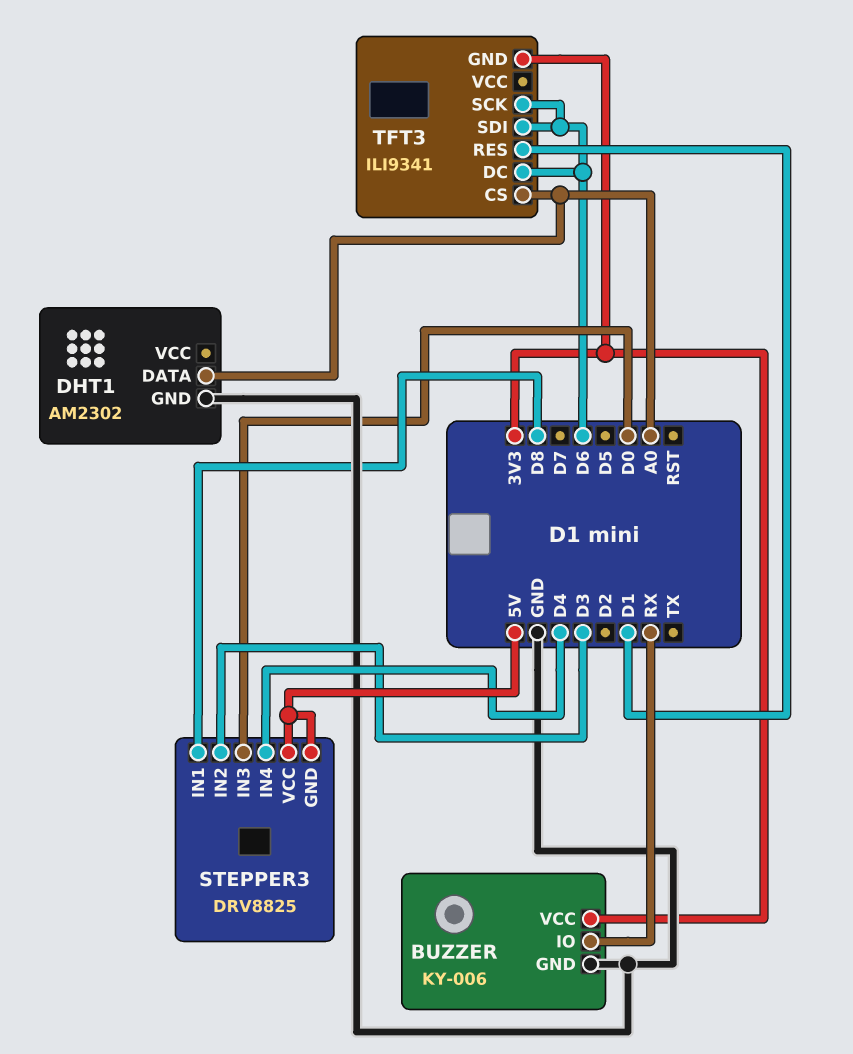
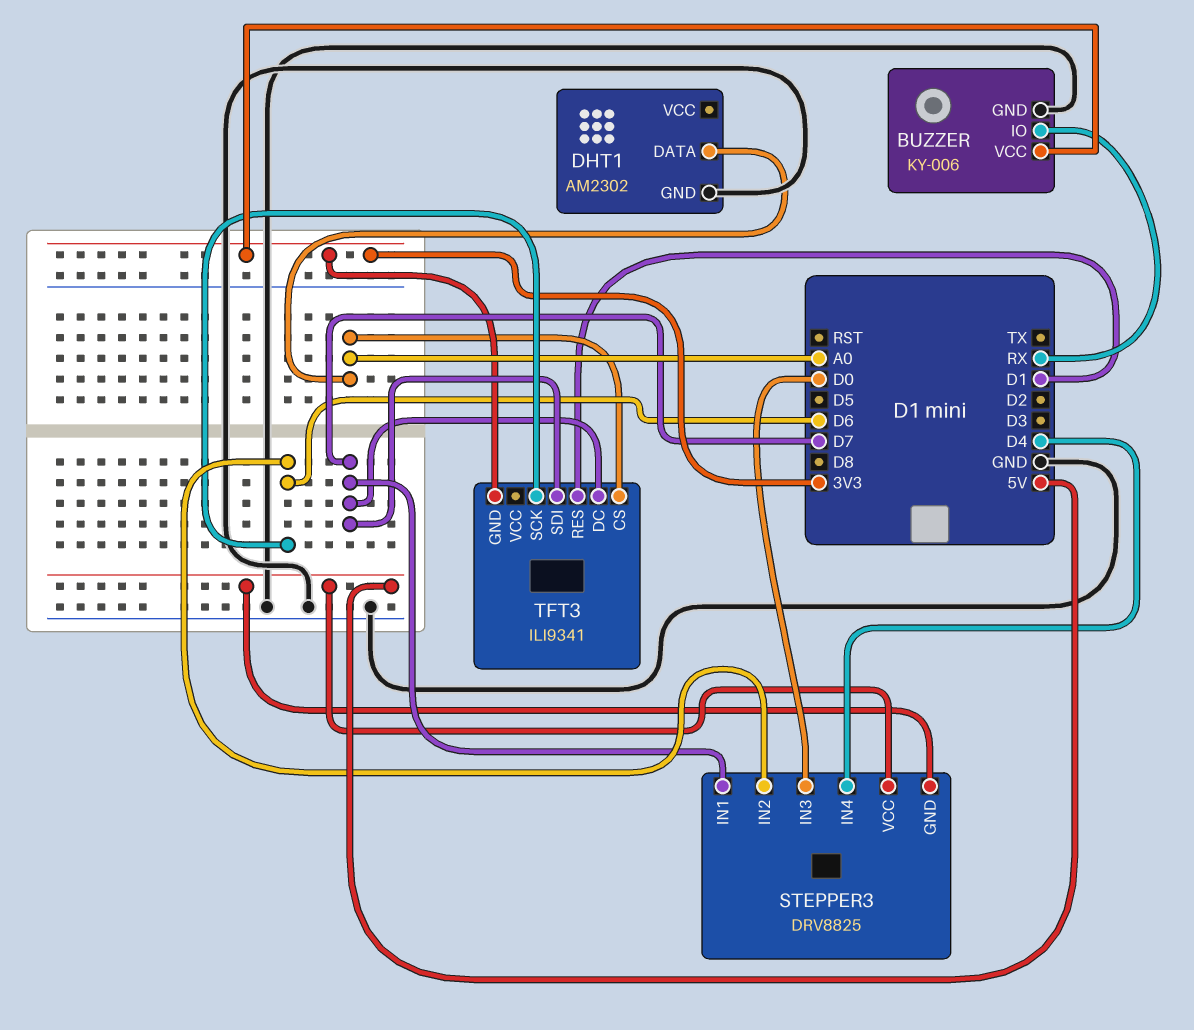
STEPPER3 pin IN1: D8 -> D7
STEPPER3 pin IN2: D3 -> D6
TFT3 pin DC: D6 -> D7
TFT3 pin SDI: D6 -> D7

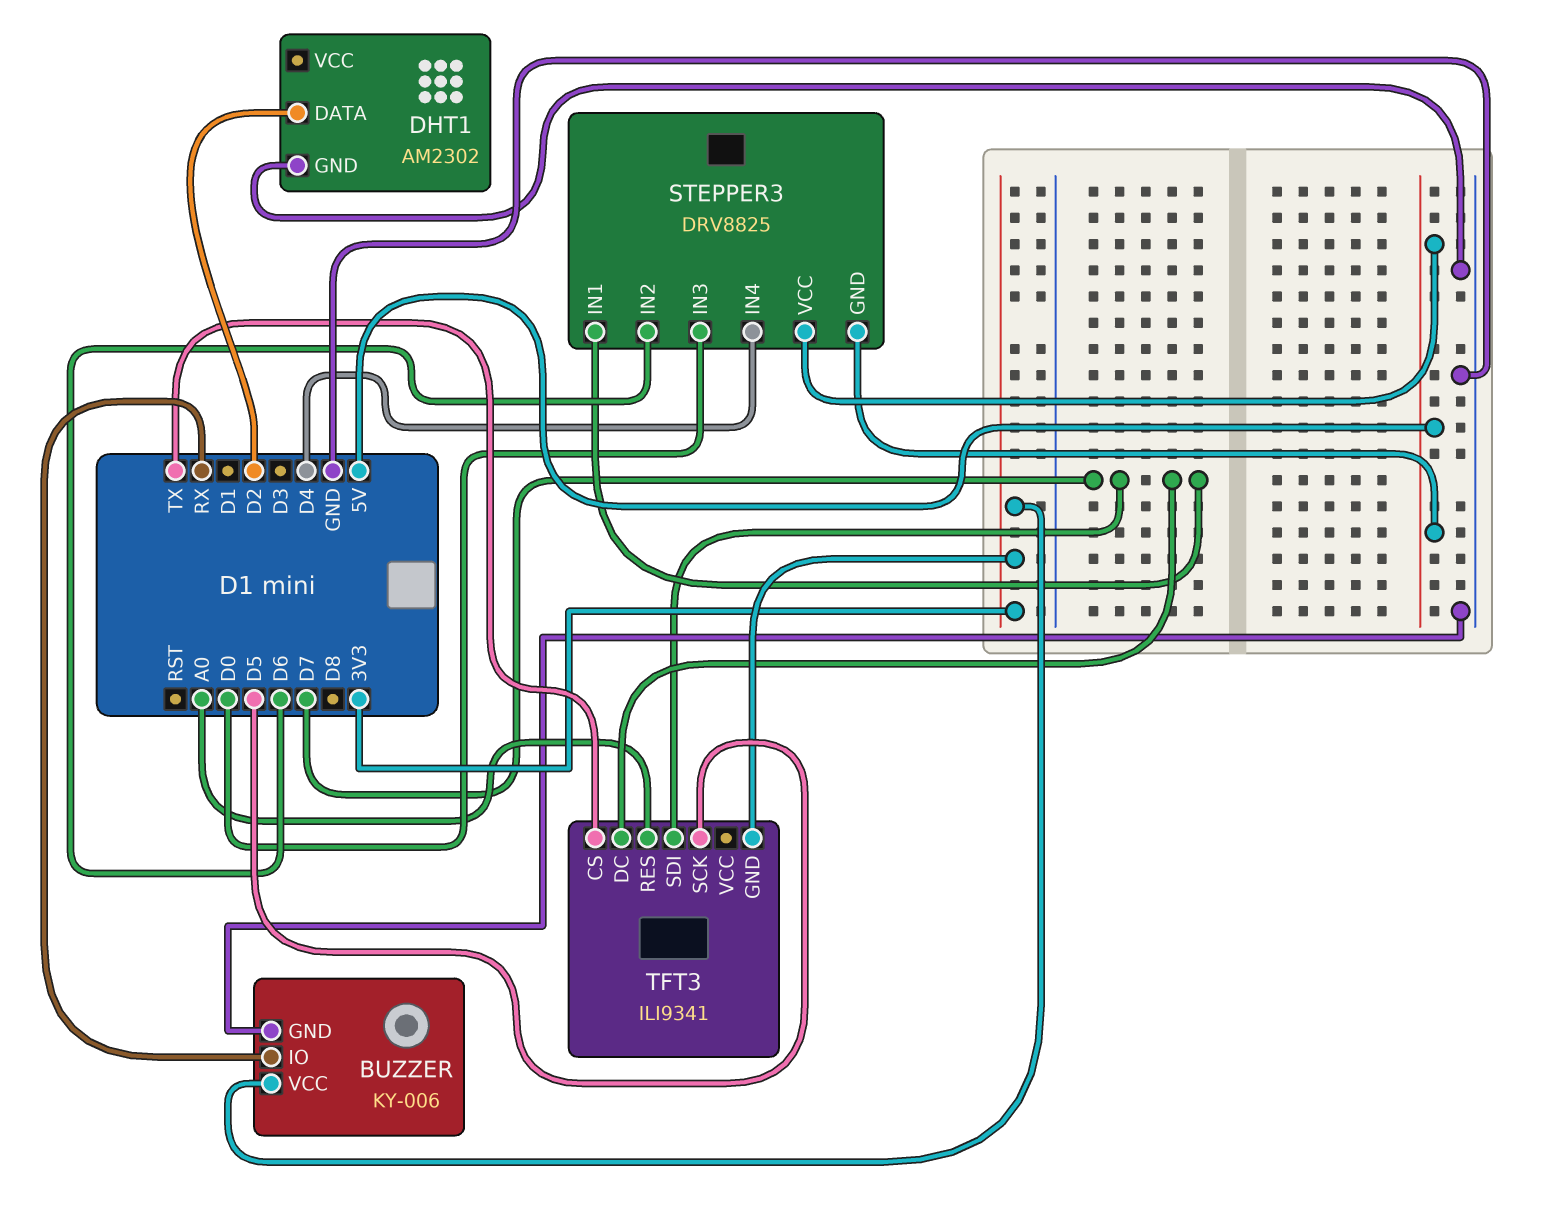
DHT1 pin DATA: A0 -> D2
TFT3 pin CS: A0 -> TX
TFT3 pin RES: D1 -> A0
TFT3 pin SCK: D6 -> D5

